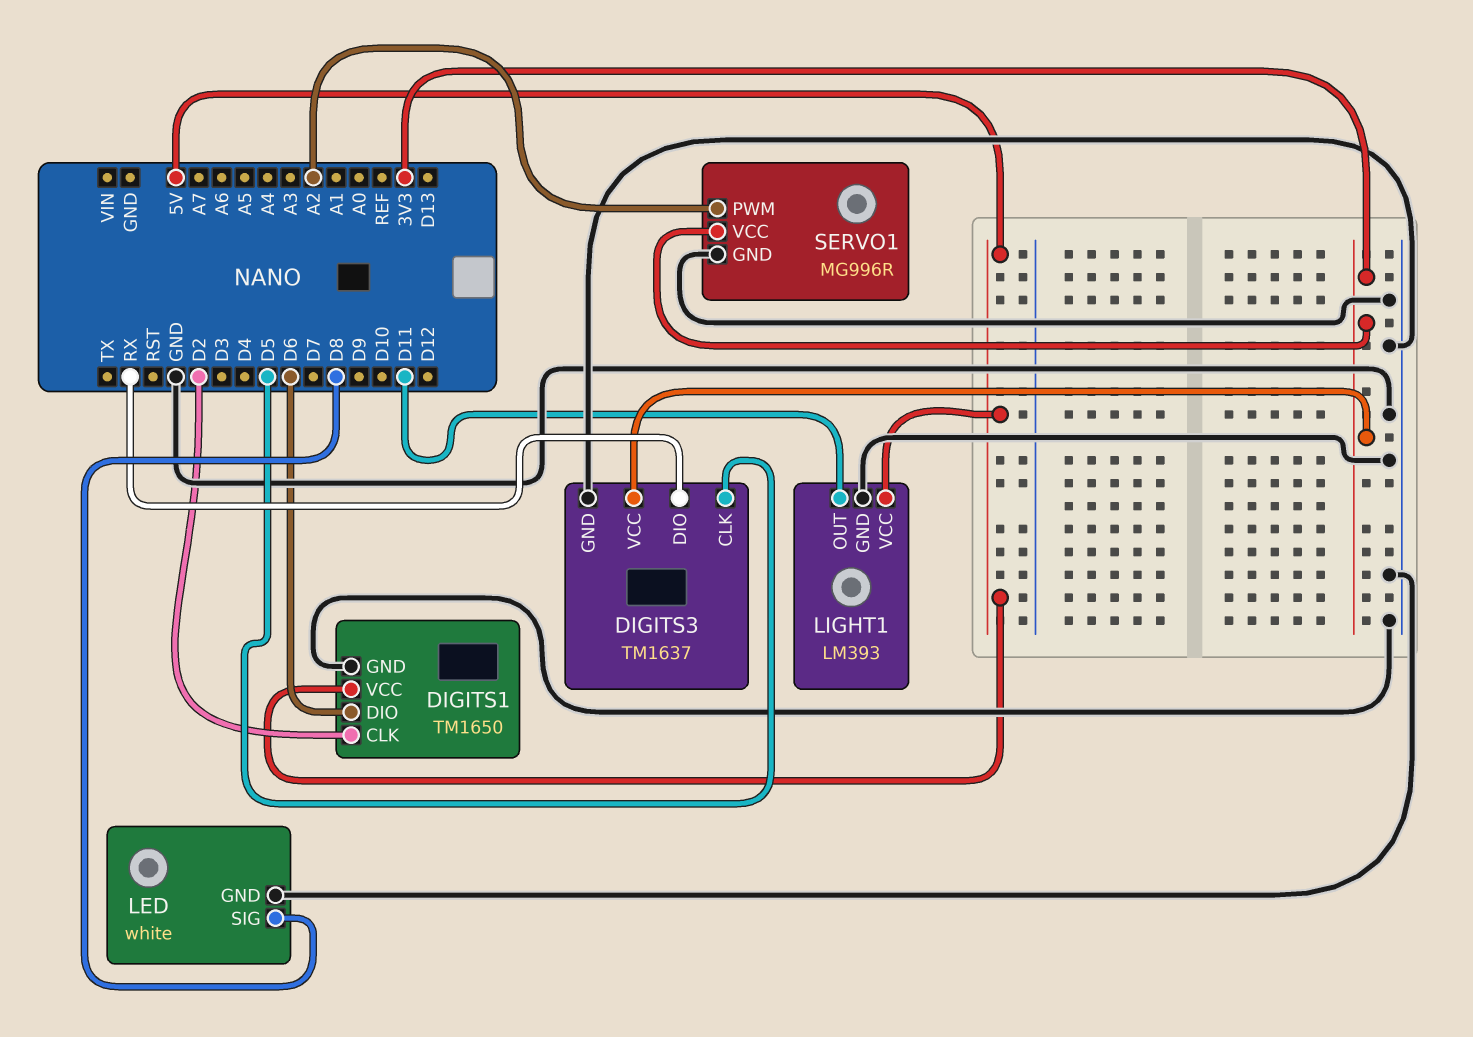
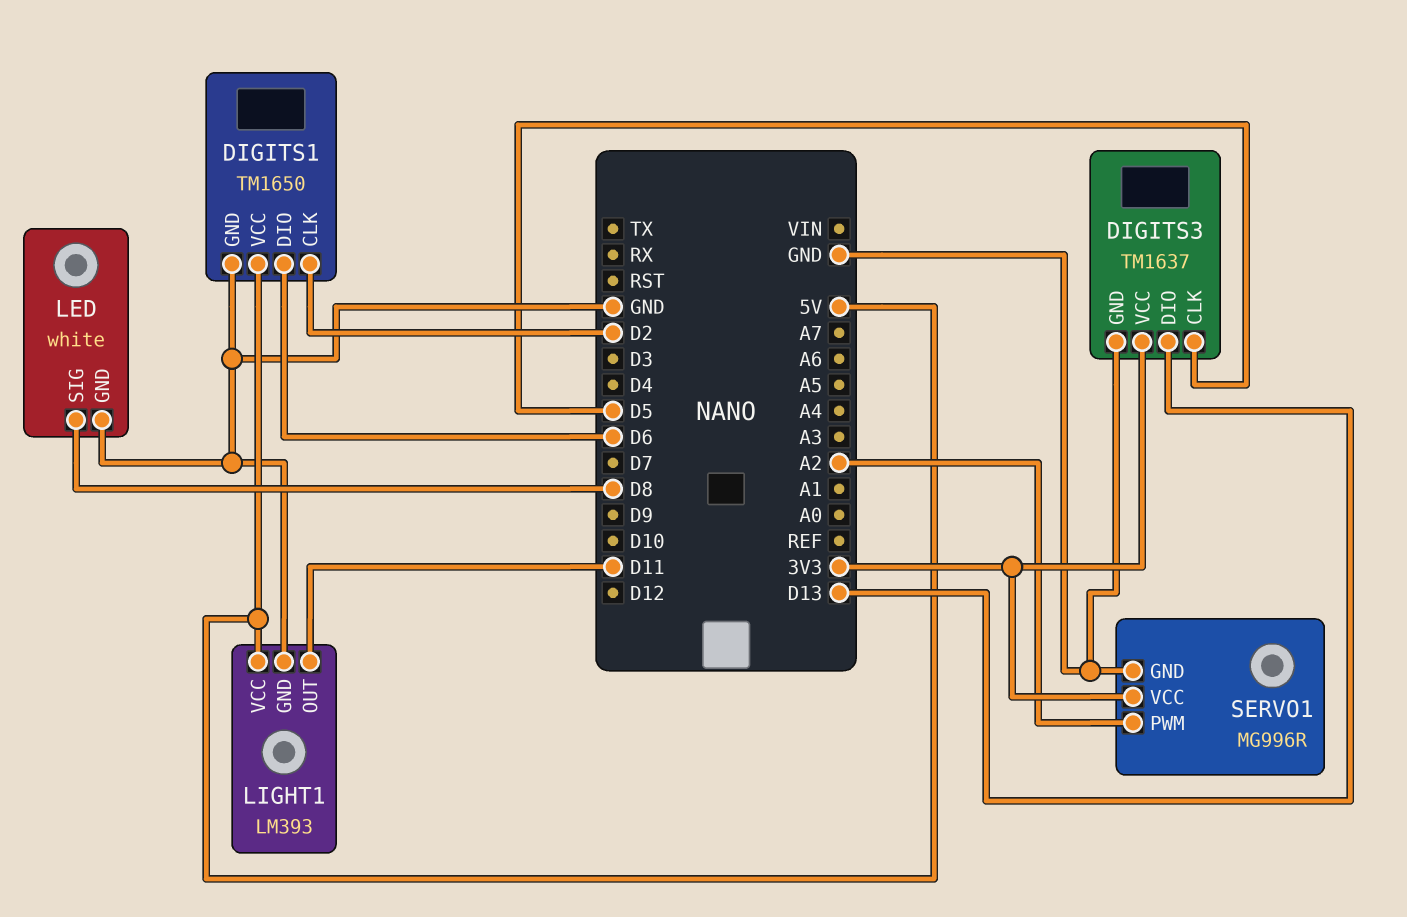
DIGITS3 pin DIO: RX -> D13

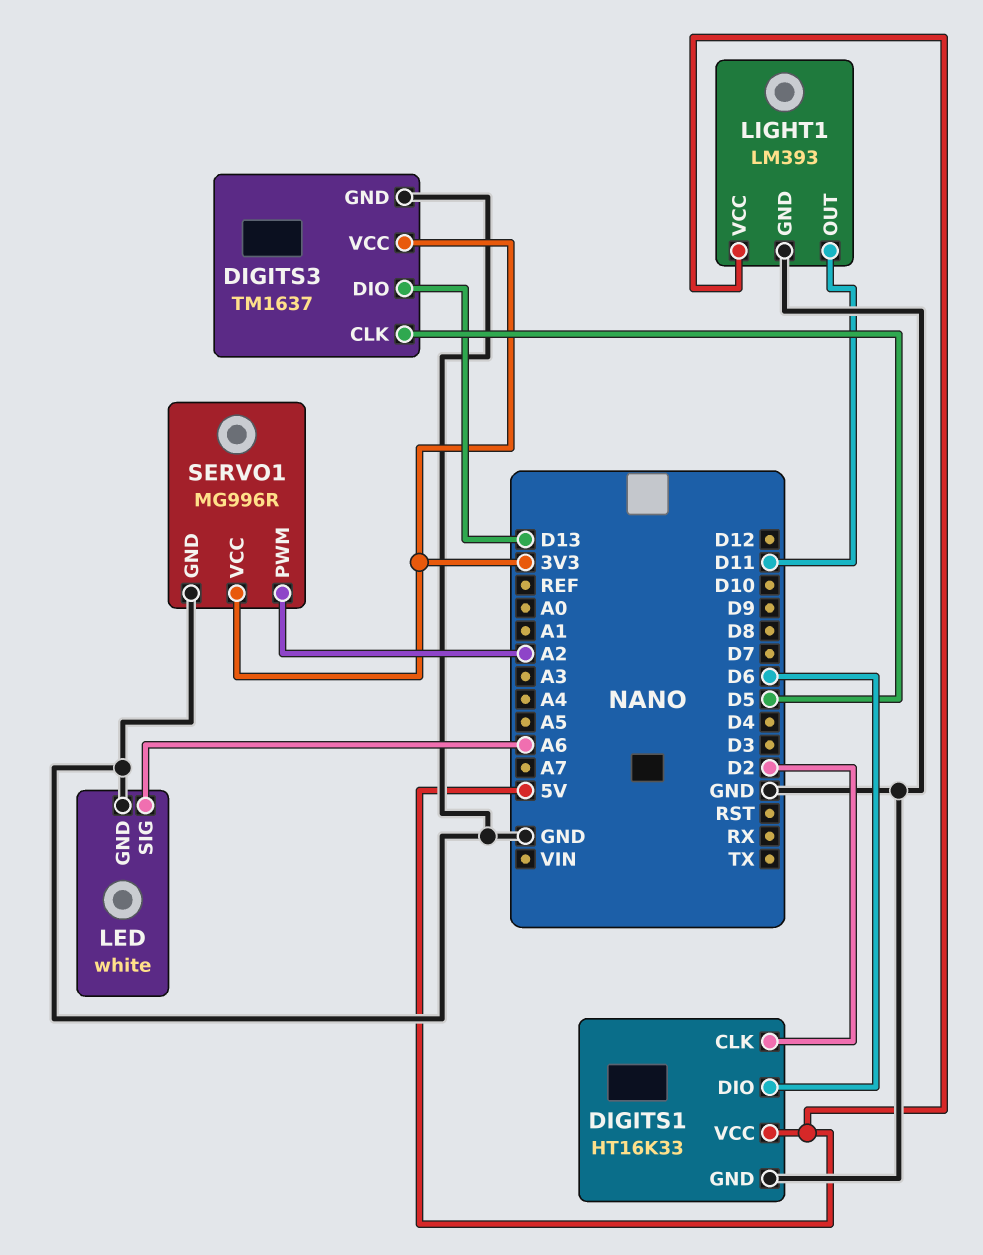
DIGITS1: TM1650 -> HT16K33
LED pin SIG: D8 -> A6

